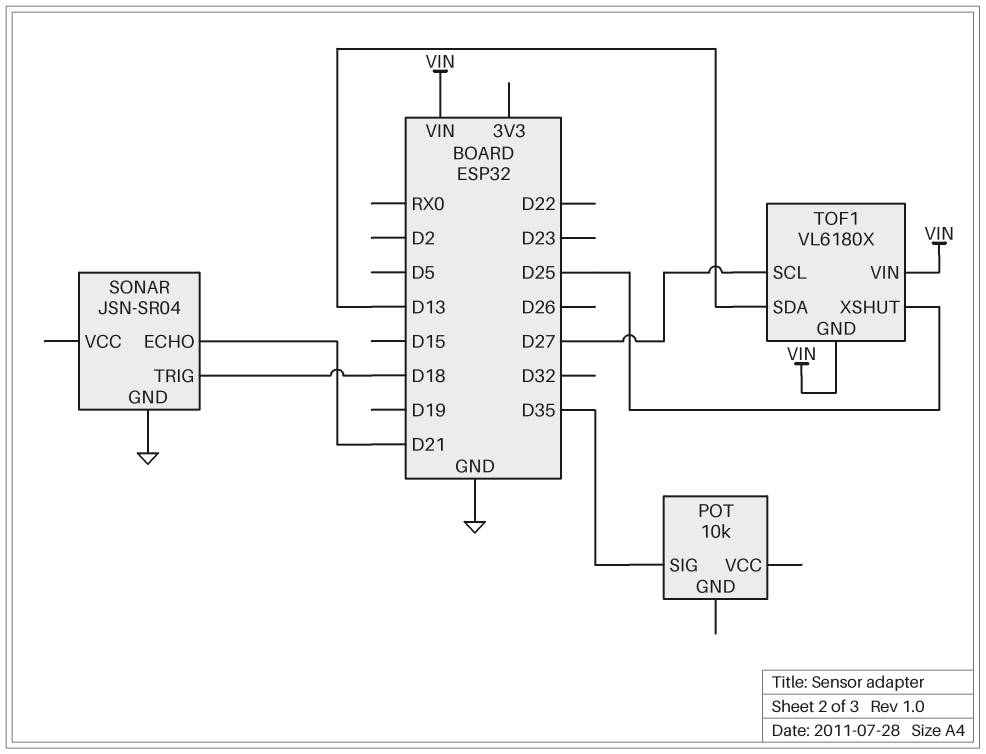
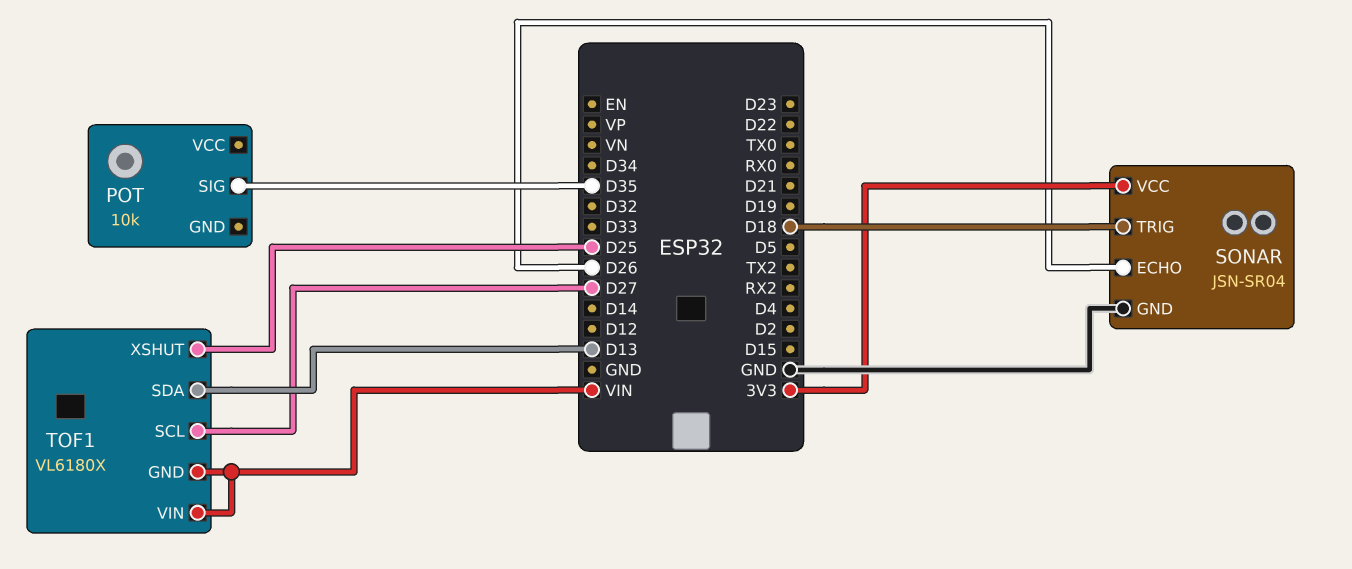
SONAR pin ECHO: D21 -> D26
SONAR pin VCC: none -> 3V3

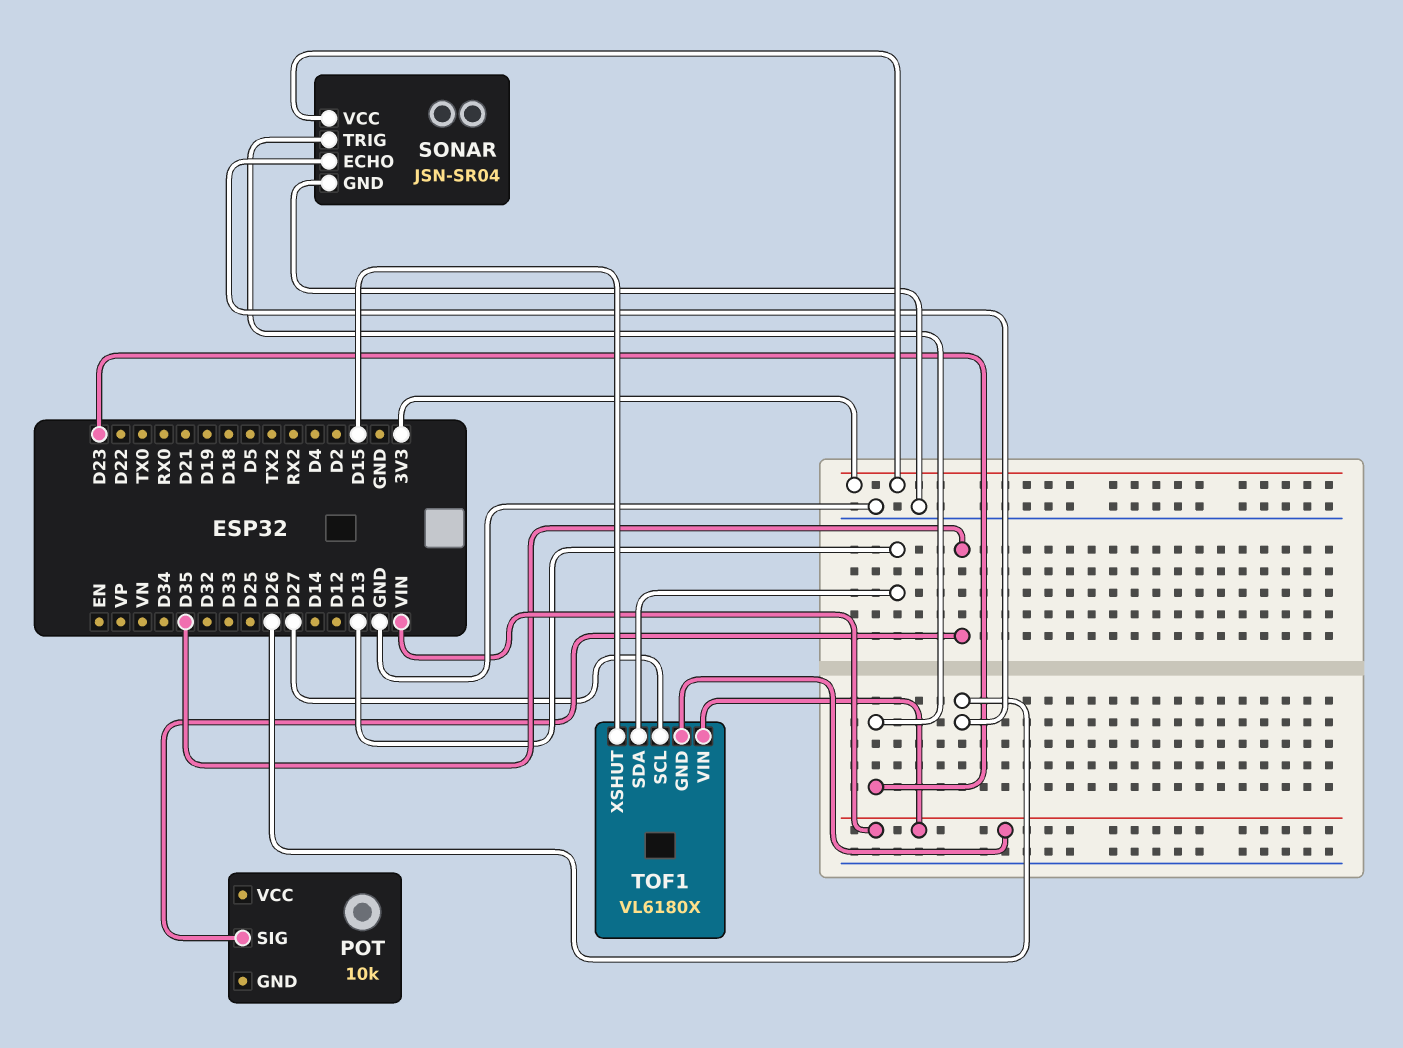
SONAR pin TRIG: D18 -> D23
TOF1 pin XSHUT: D25 -> D15

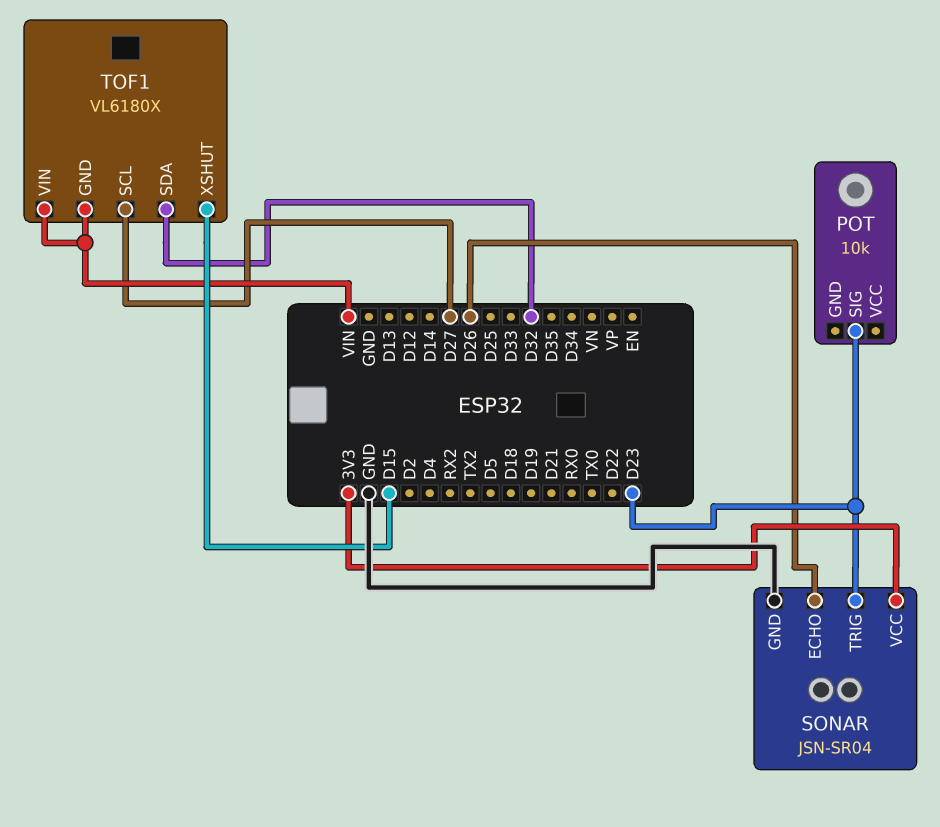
POT pin SIG: D35 -> D23
TOF1 pin SDA: D13 -> D32

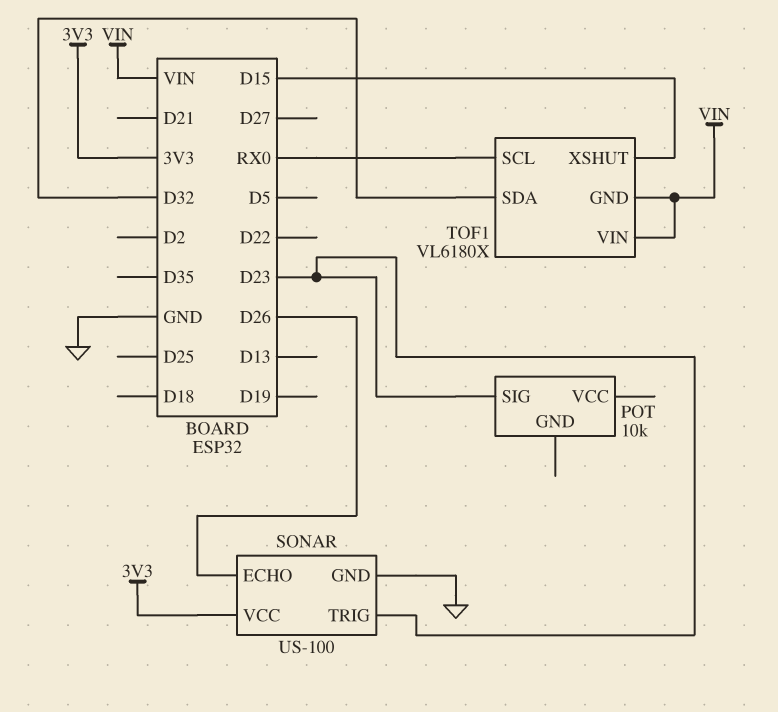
SONAR: JSN-SR04 -> US-100
TOF1 pin SCL: D27 -> RX0

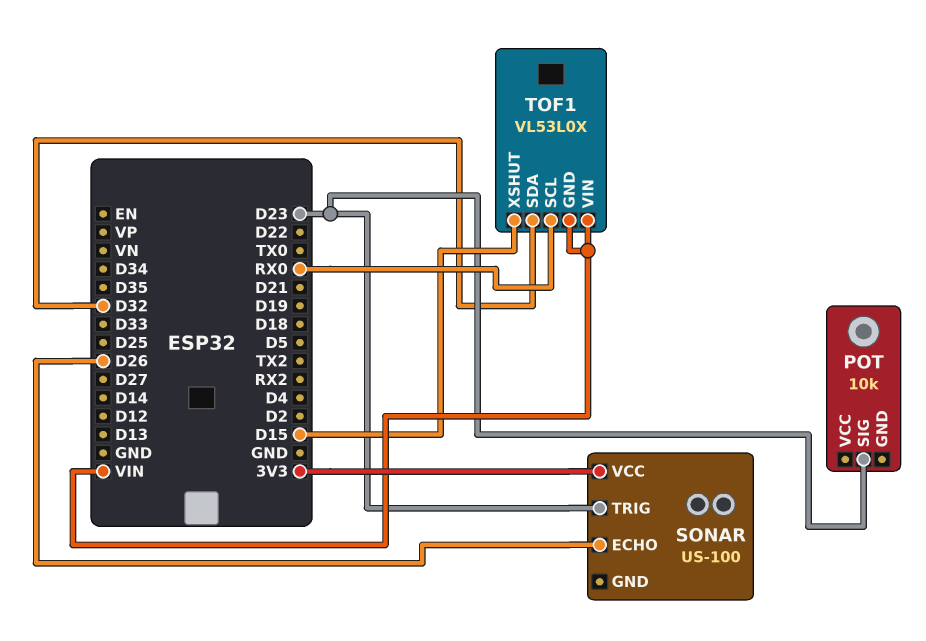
SONAR pin GND: GND -> none
TOF1: VL6180X -> VL53L0X

